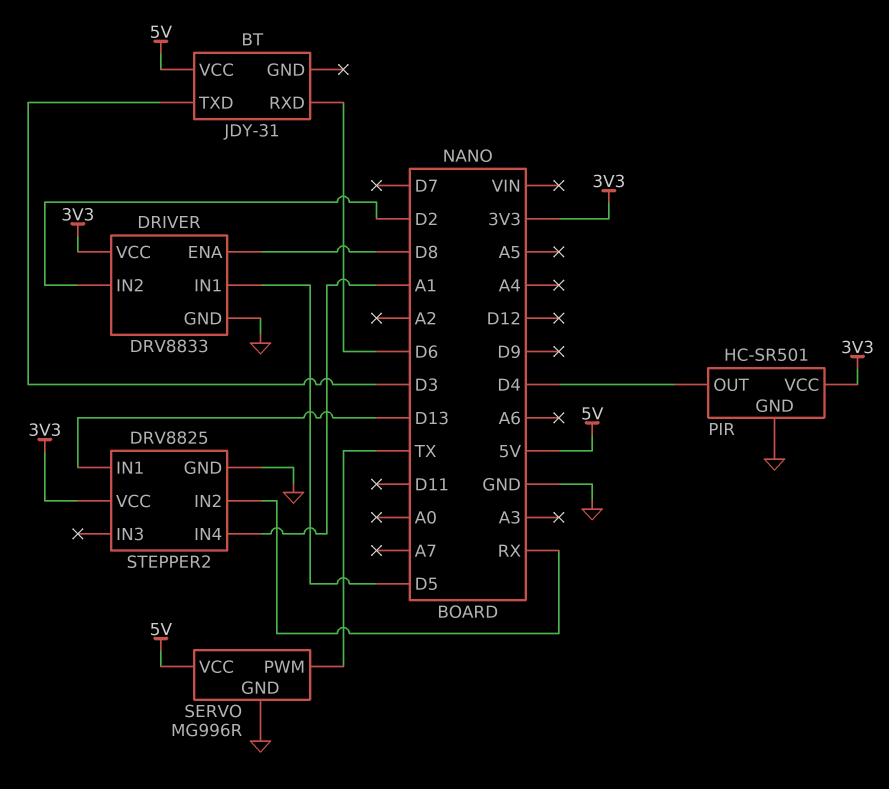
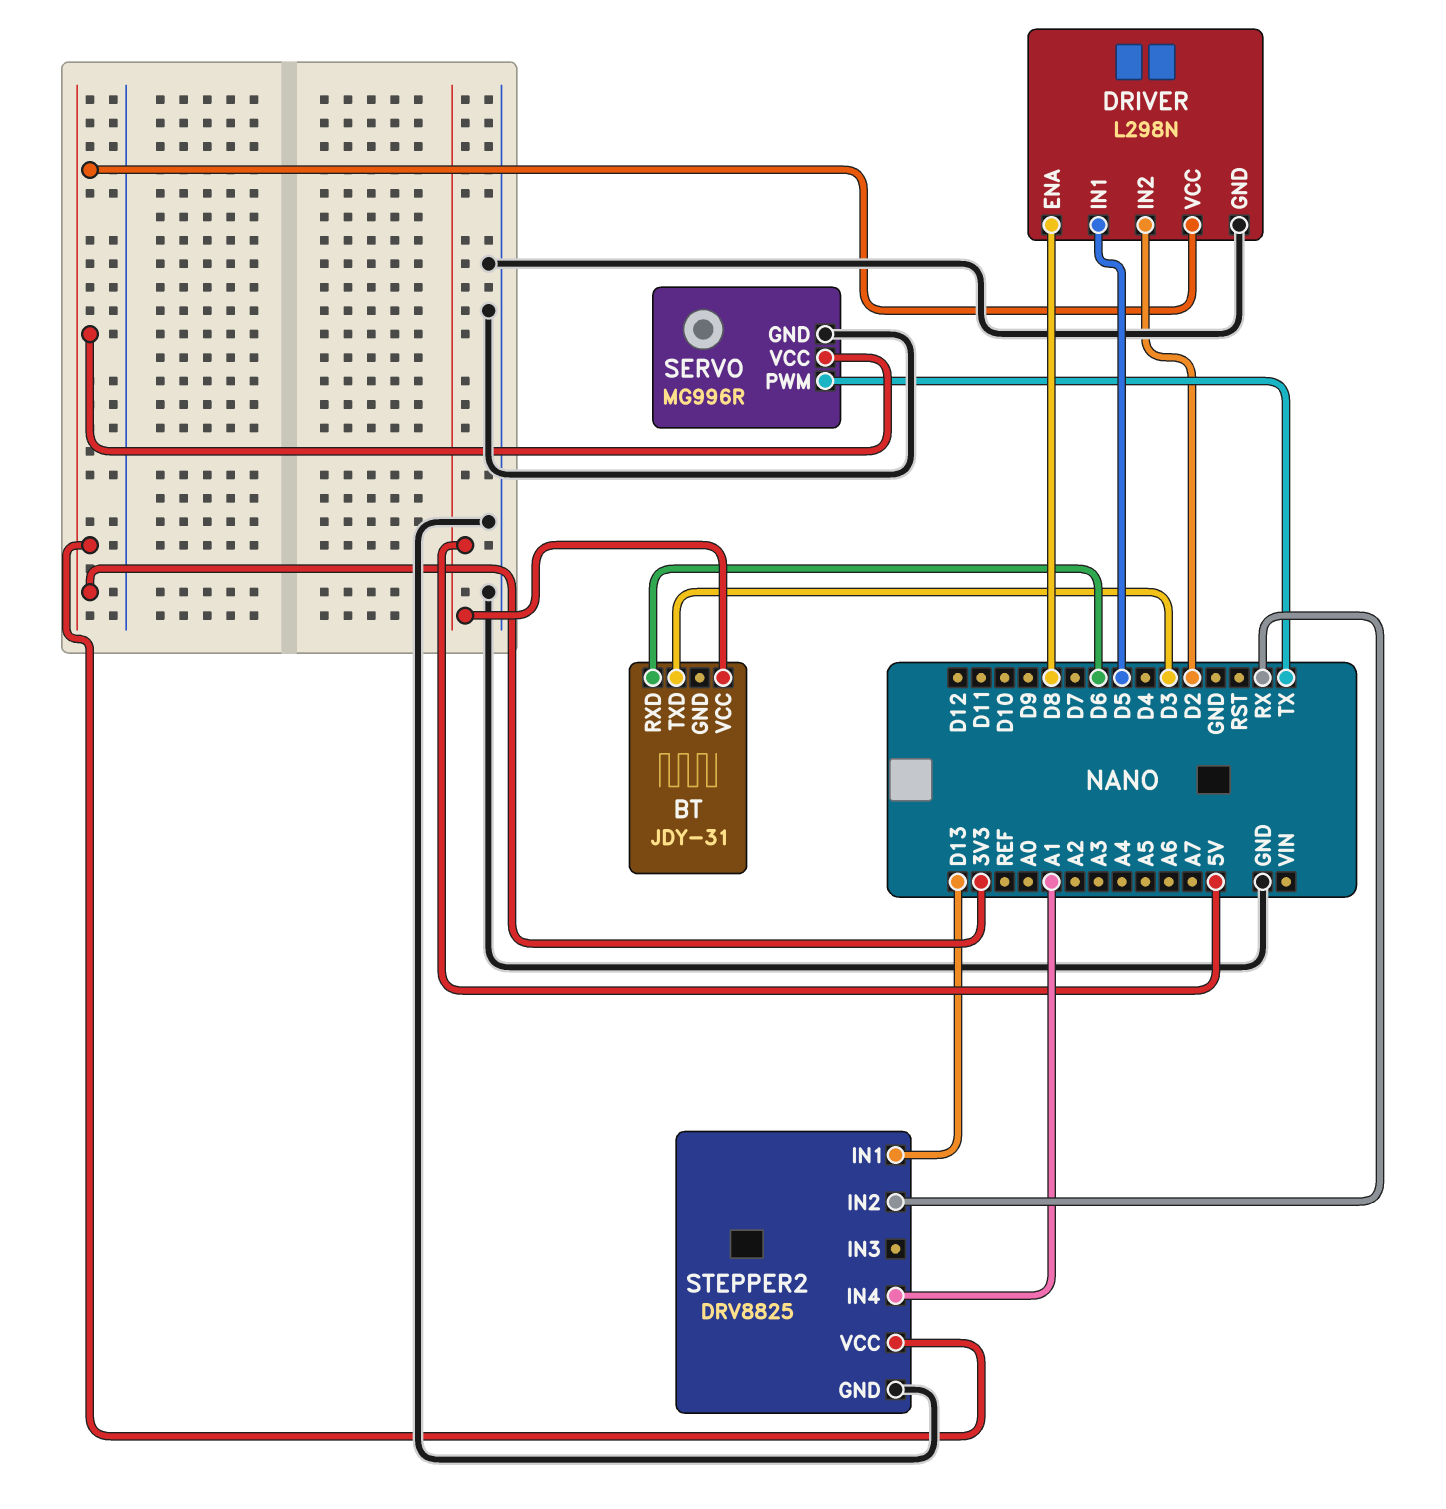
DRIVER: DRV8833 -> L298N
PIR: HC-SR501 -> none
PIR pin GND: GND -> none
PIR pin OUT: D4 -> none
PIR pin VCC: 3V3 -> none
SERVO pin VCC: 5V -> 3V3

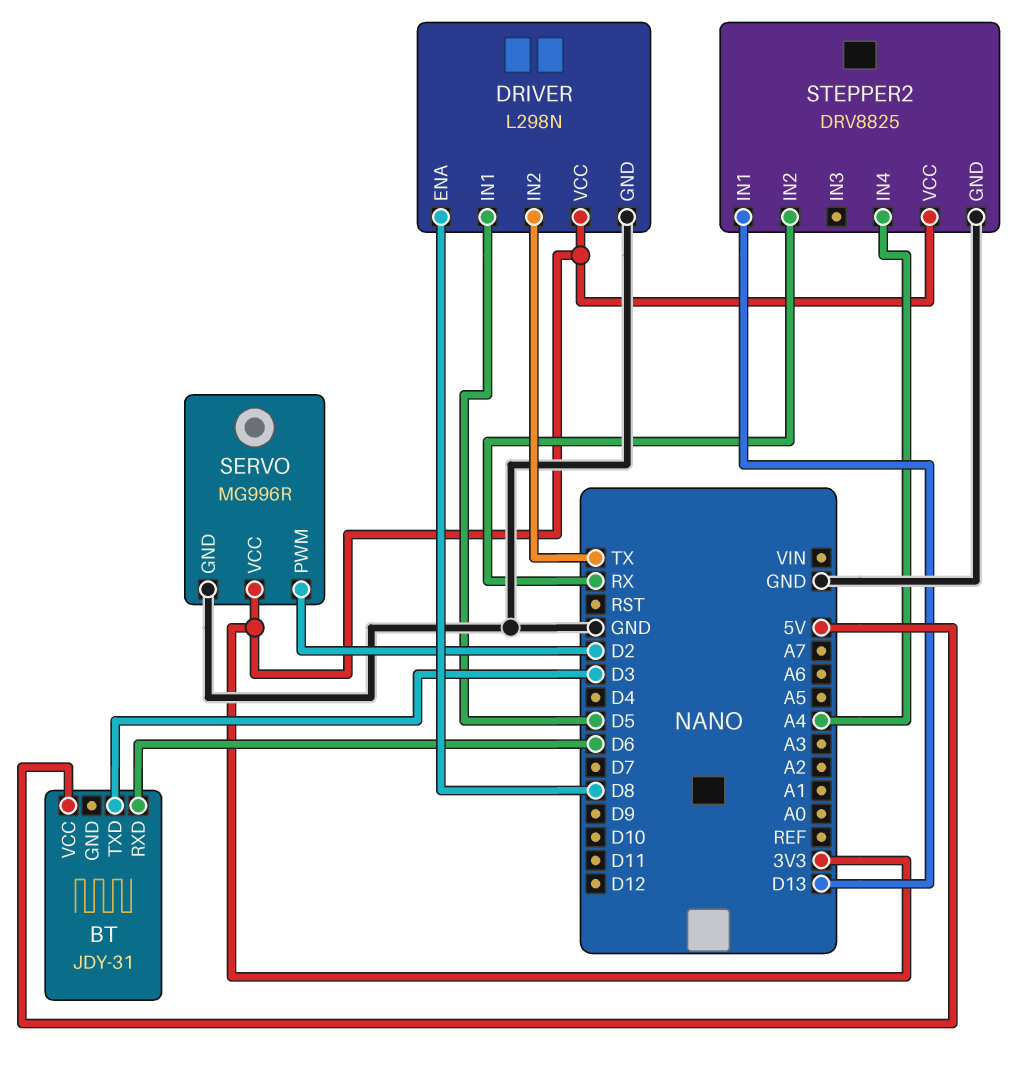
DRIVER pin IN2: D2 -> TX
SERVO pin PWM: TX -> D2
STEPPER2 pin IN4: A1 -> A4

